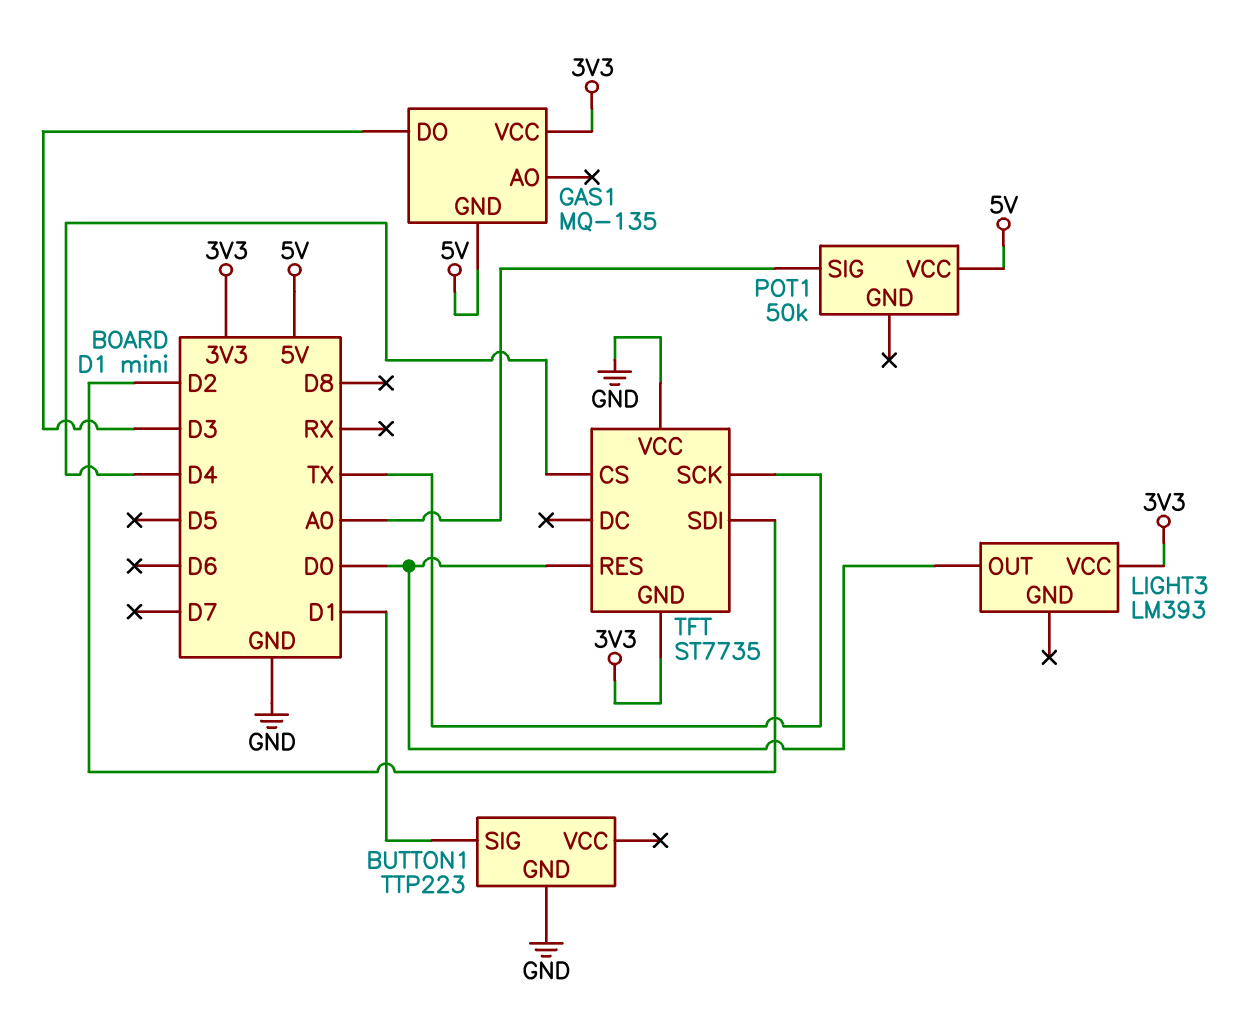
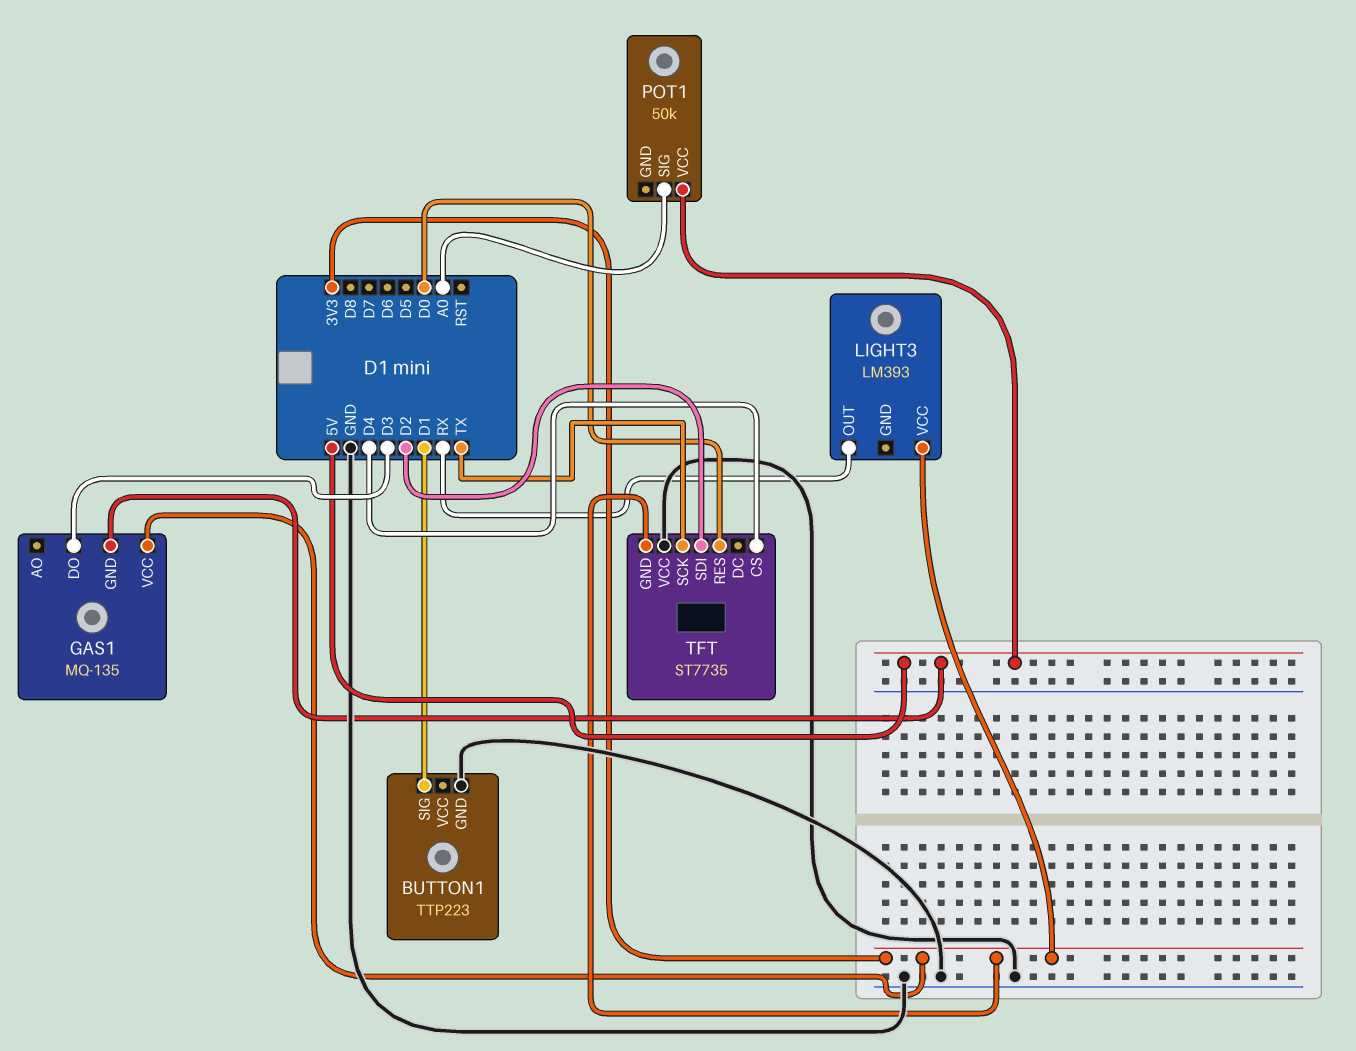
LIGHT3 pin OUT: D0 -> RX

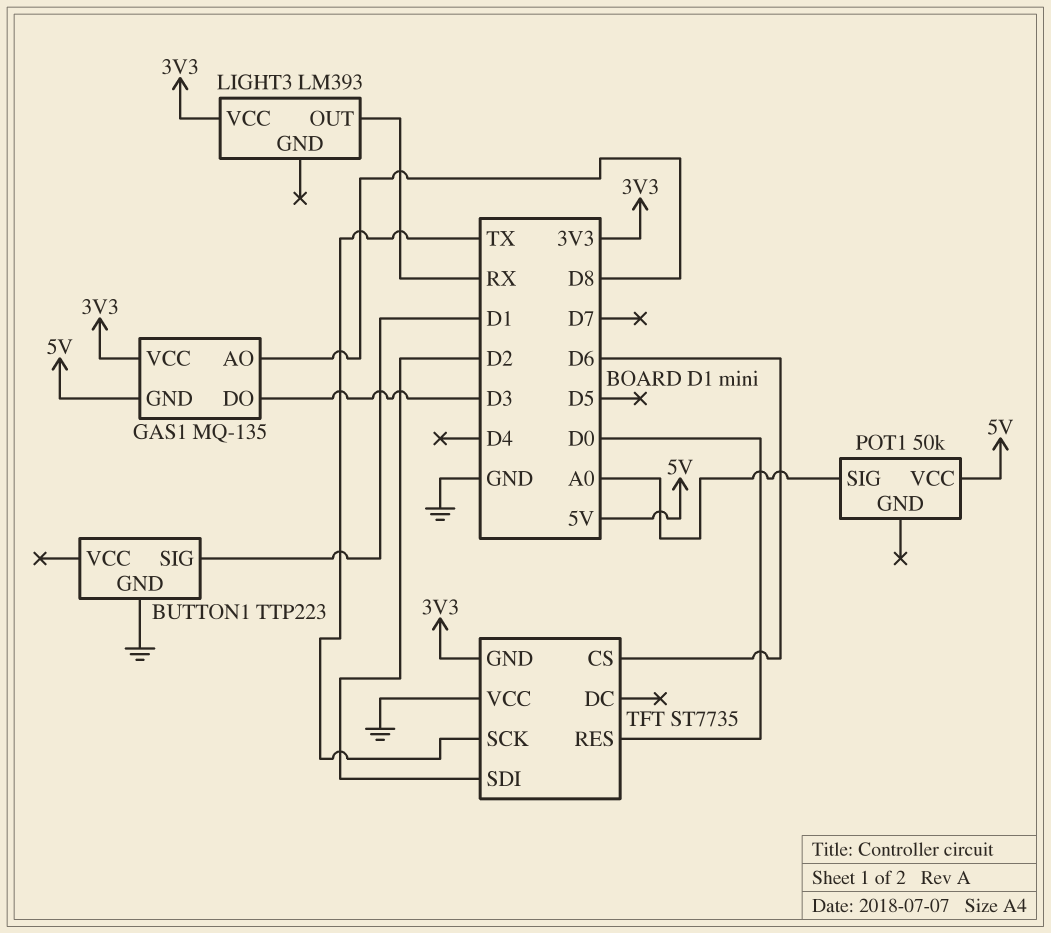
GAS1 pin AO: none -> D8
TFT pin CS: D4 -> D6

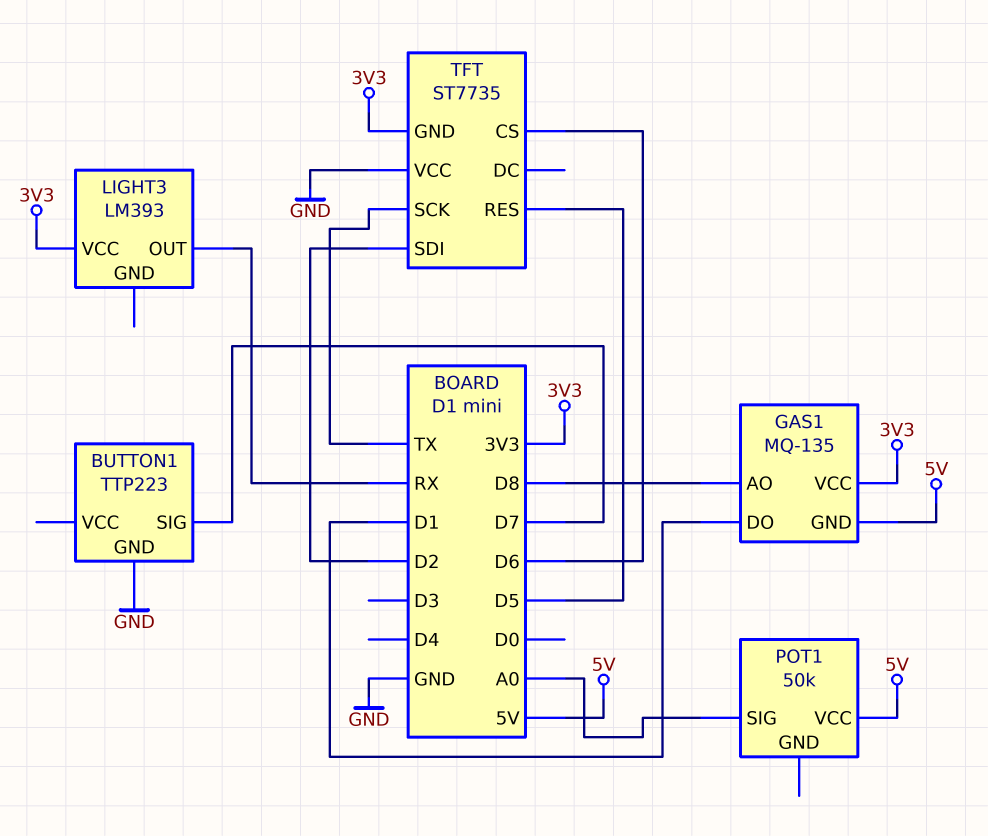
BUTTON1 pin SIG: D1 -> D7
GAS1 pin DO: D3 -> D1
TFT pin RES: D0 -> D5

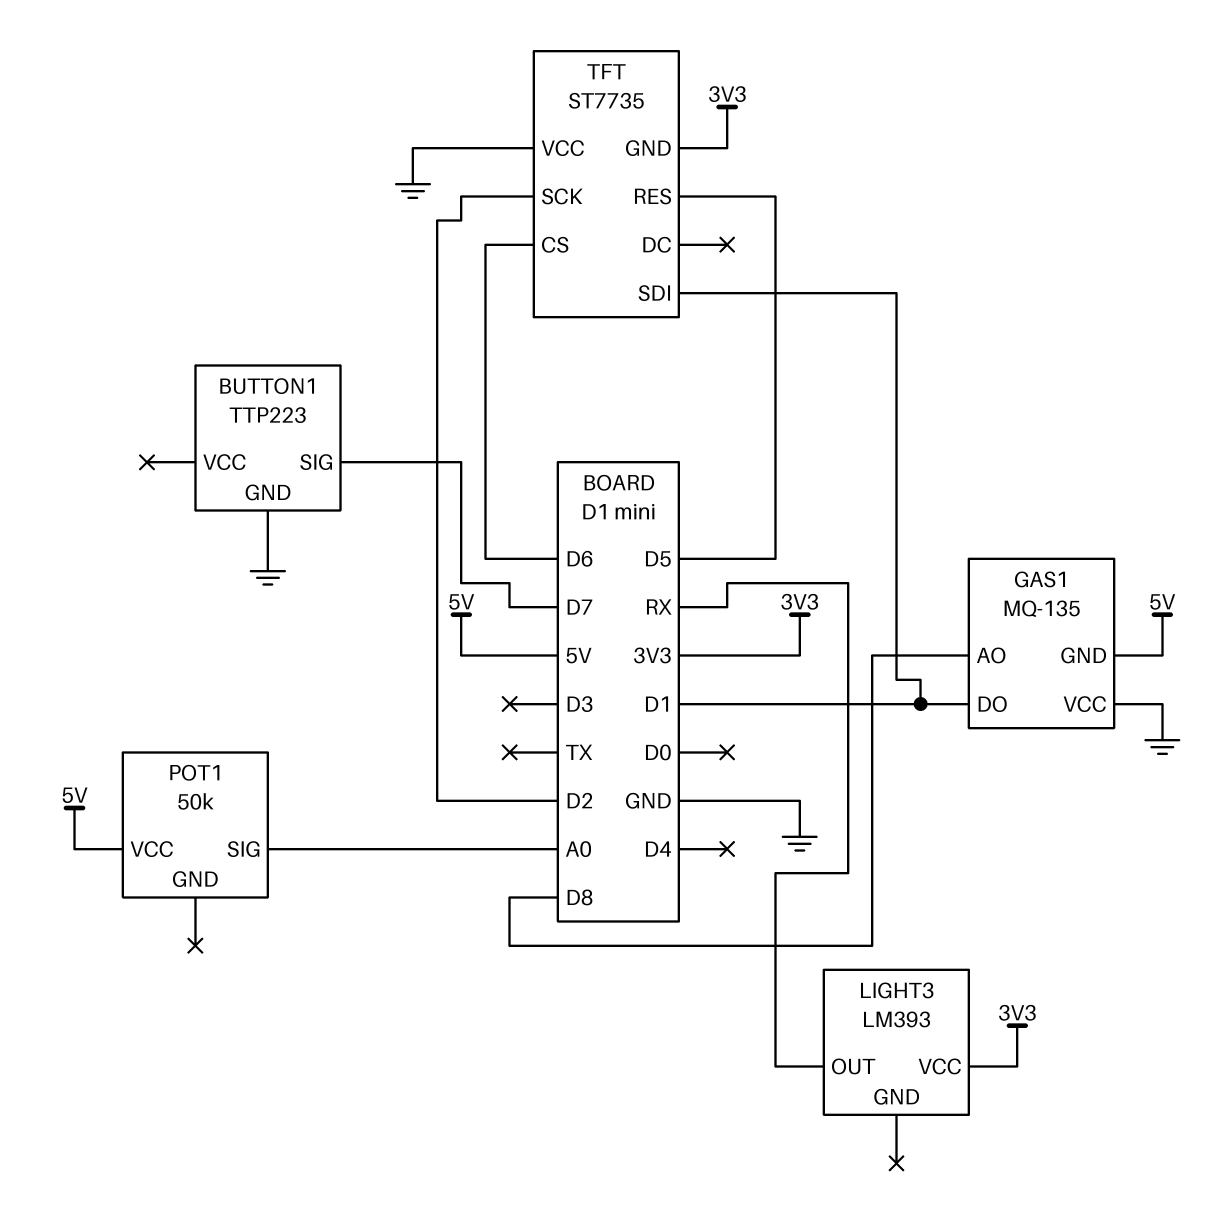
GAS1 pin VCC: 3V3 -> GND
TFT pin SCK: TX -> D2
TFT pin SDI: D2 -> D1

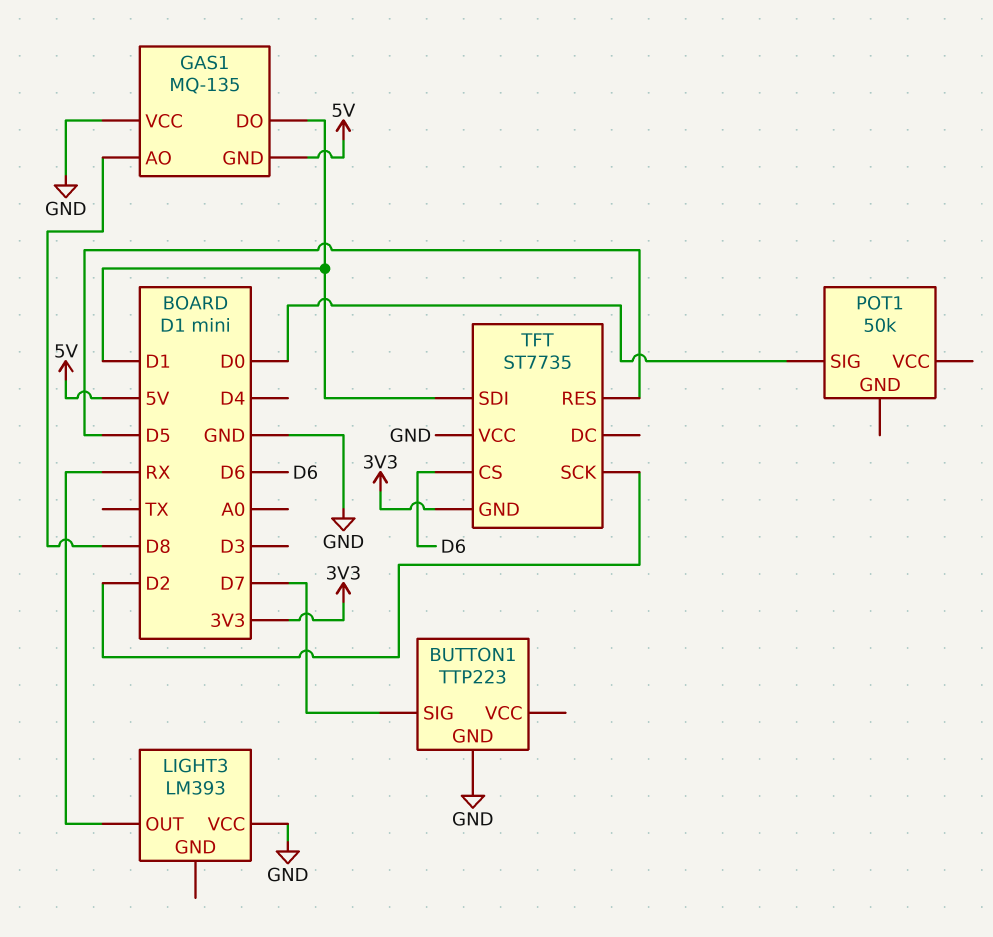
LIGHT3 pin VCC: 3V3 -> GND
POT1 pin SIG: A0 -> D0
POT1 pin VCC: 5V -> none

